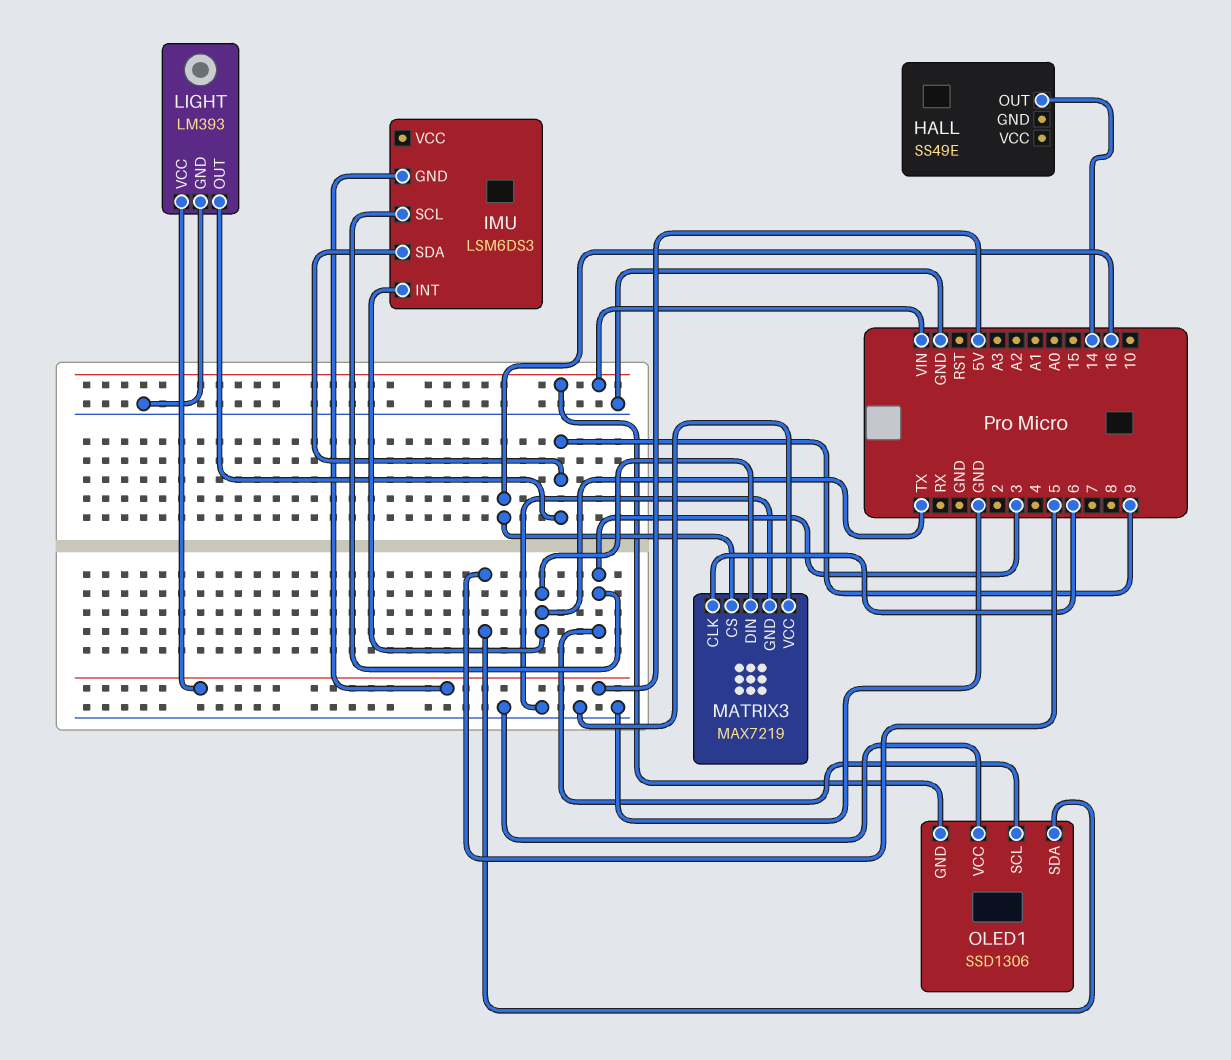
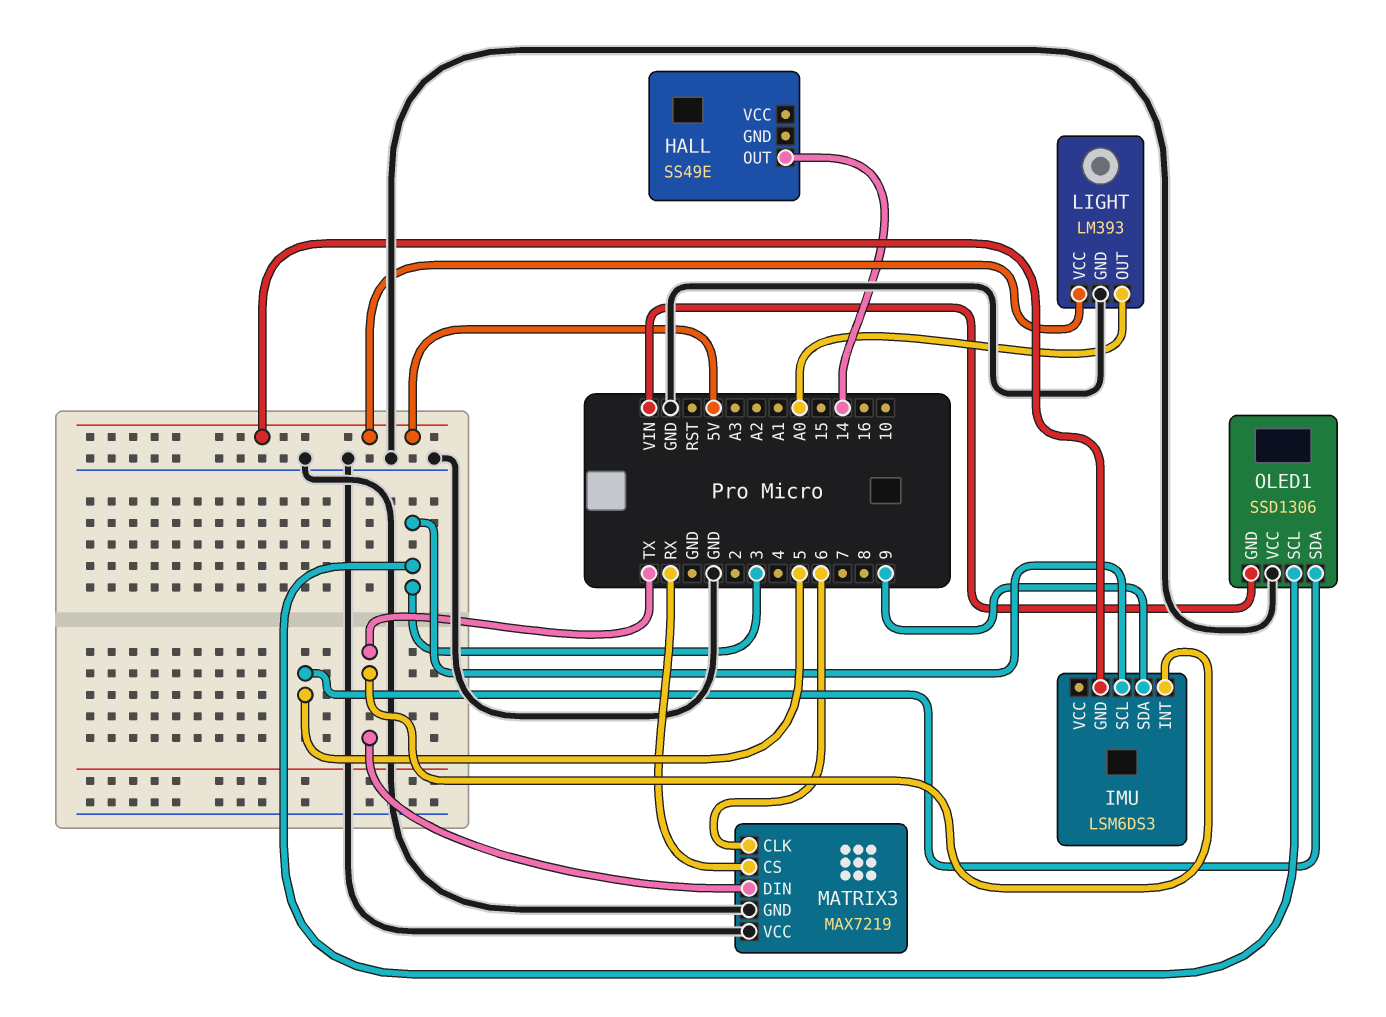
LIGHT pin OUT: 9 -> A0
MATRIX3 pin CS: 16 -> RX

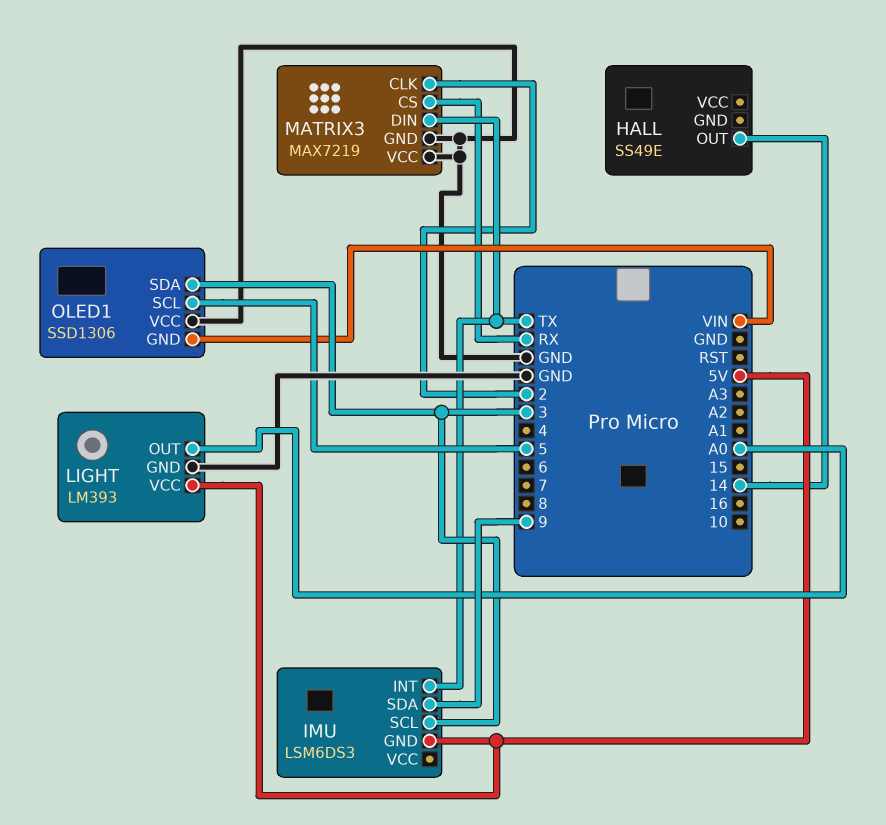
MATRIX3 pin CLK: 6 -> 2
OLED1 pin SCL: 3 -> 5
OLED1 pin SDA: 5 -> 3

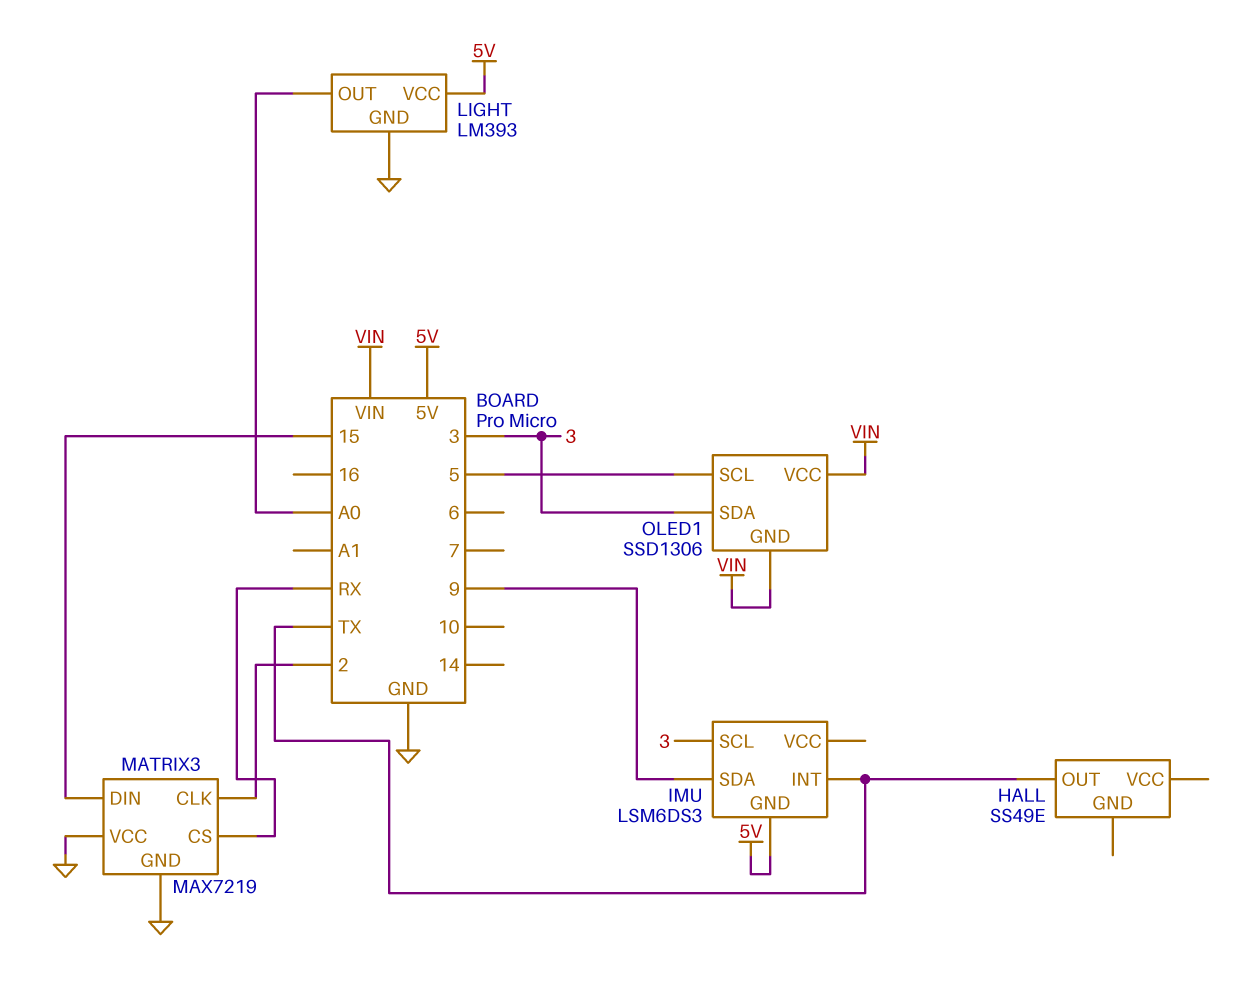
HALL pin OUT: 14 -> TX
MATRIX3 pin DIN: TX -> 15
OLED1 pin VCC: GND -> VIN

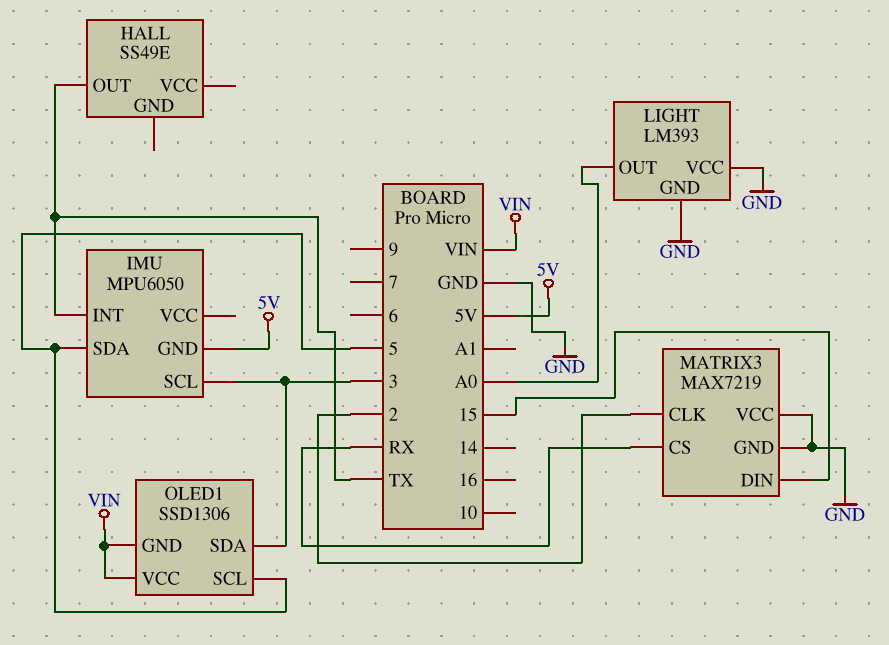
IMU: LSM6DS3 -> MPU6050
IMU pin SDA: 9 -> 5
LIGHT pin VCC: 5V -> GND

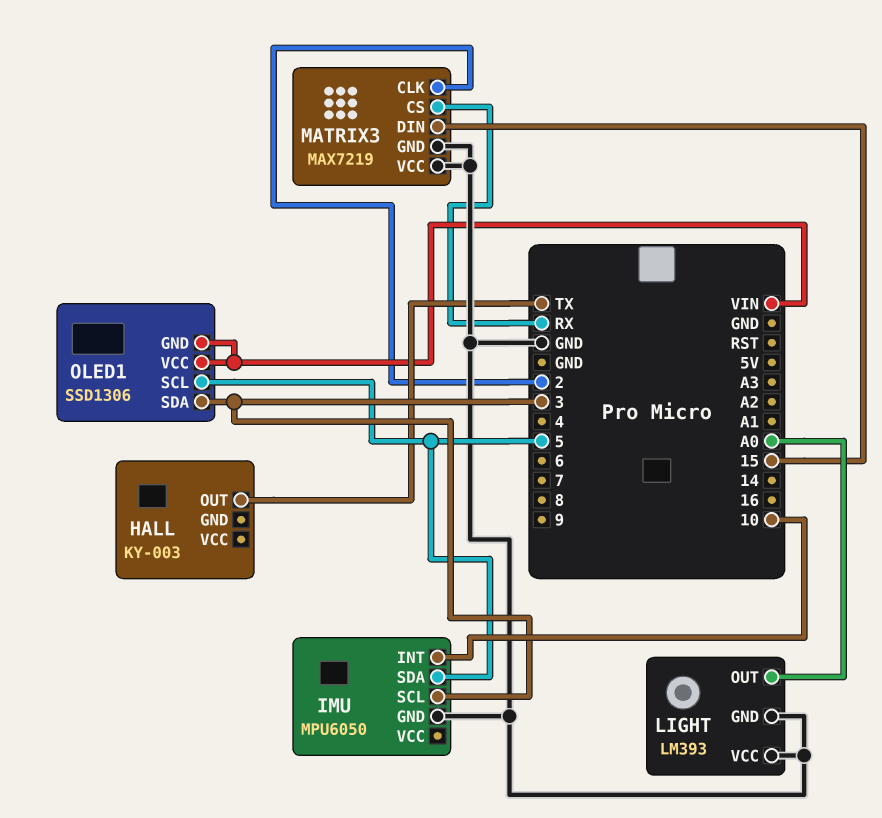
HALL: SS49E -> KY-003
IMU pin GND: 5V -> GND
IMU pin INT: TX -> 10

